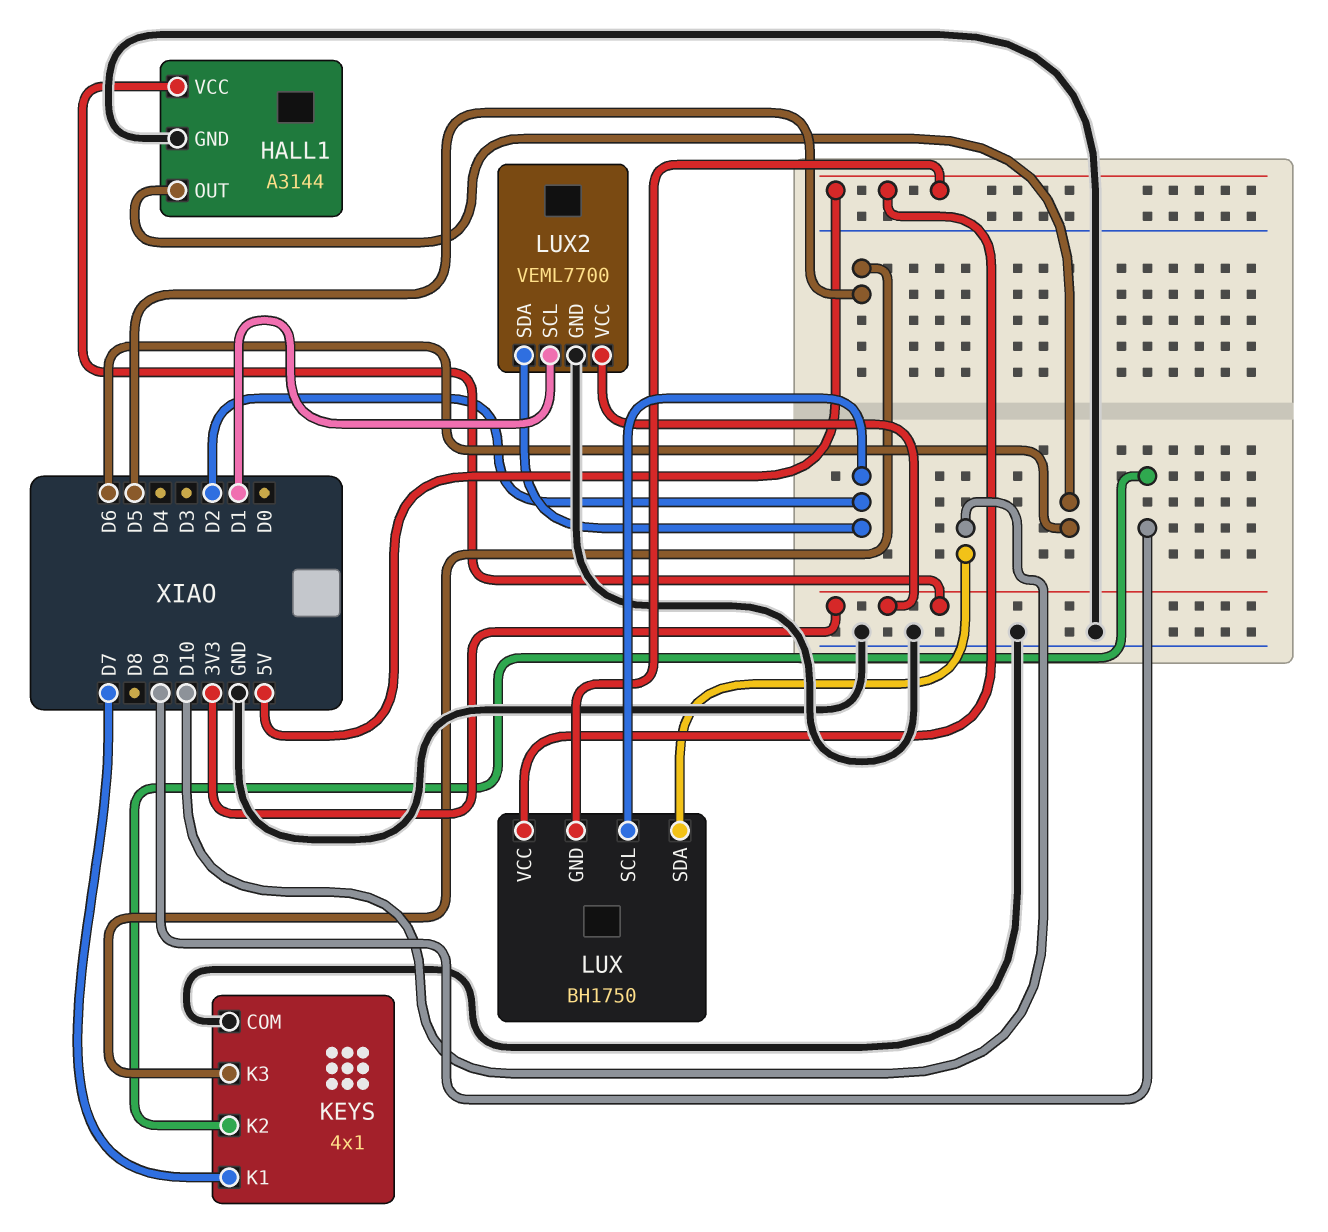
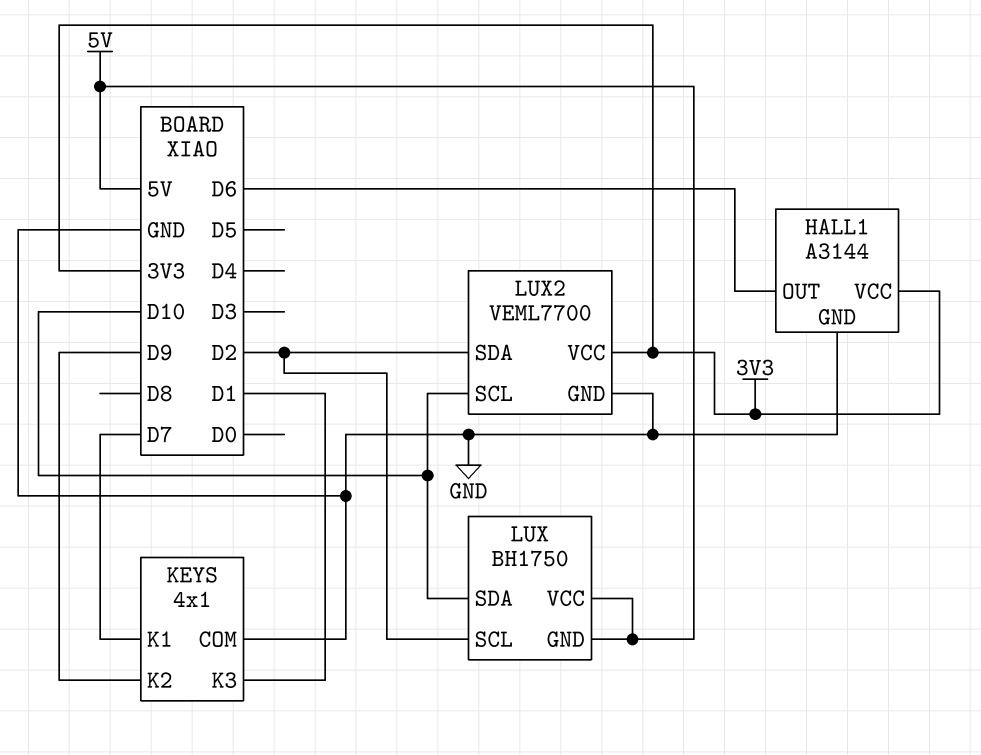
KEYS pin K3: D5 -> D1
LUX2 pin SCL: D1 -> D10

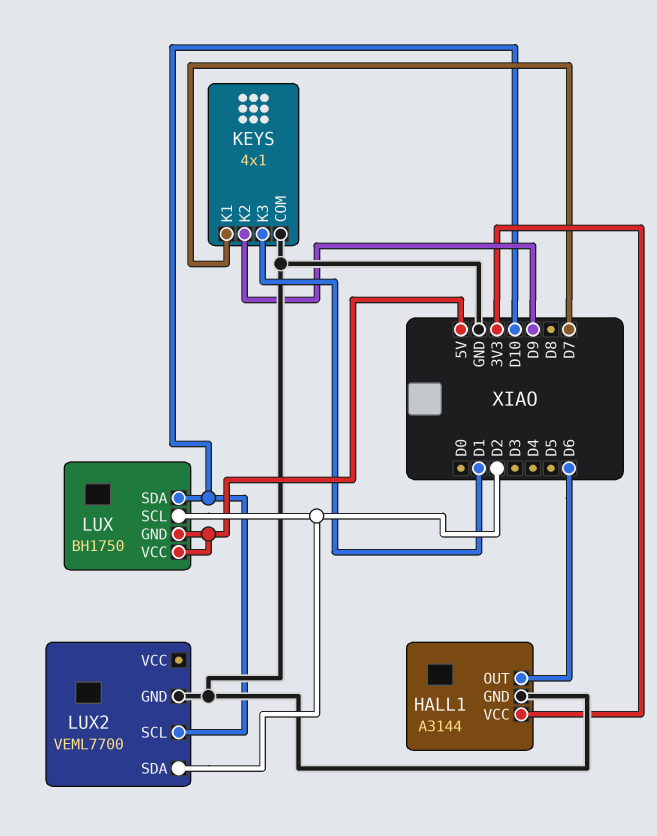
LUX2 pin VCC: 3V3 -> none

